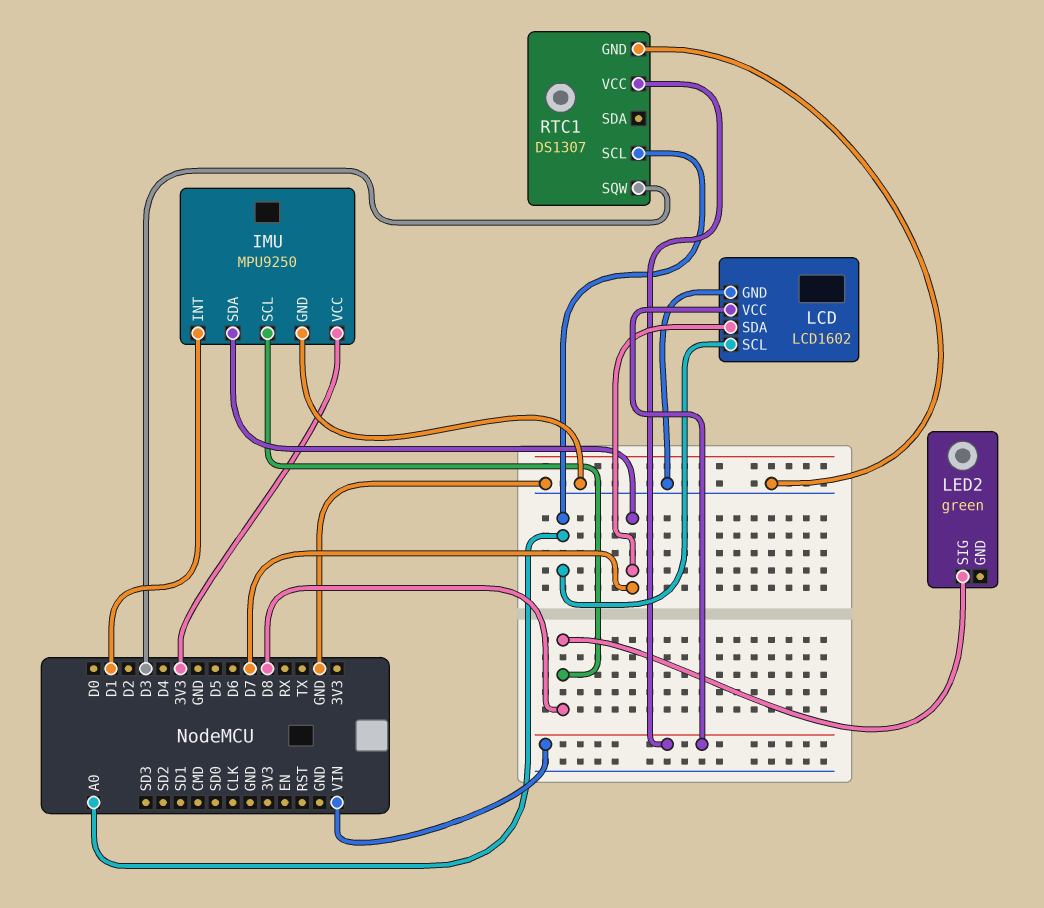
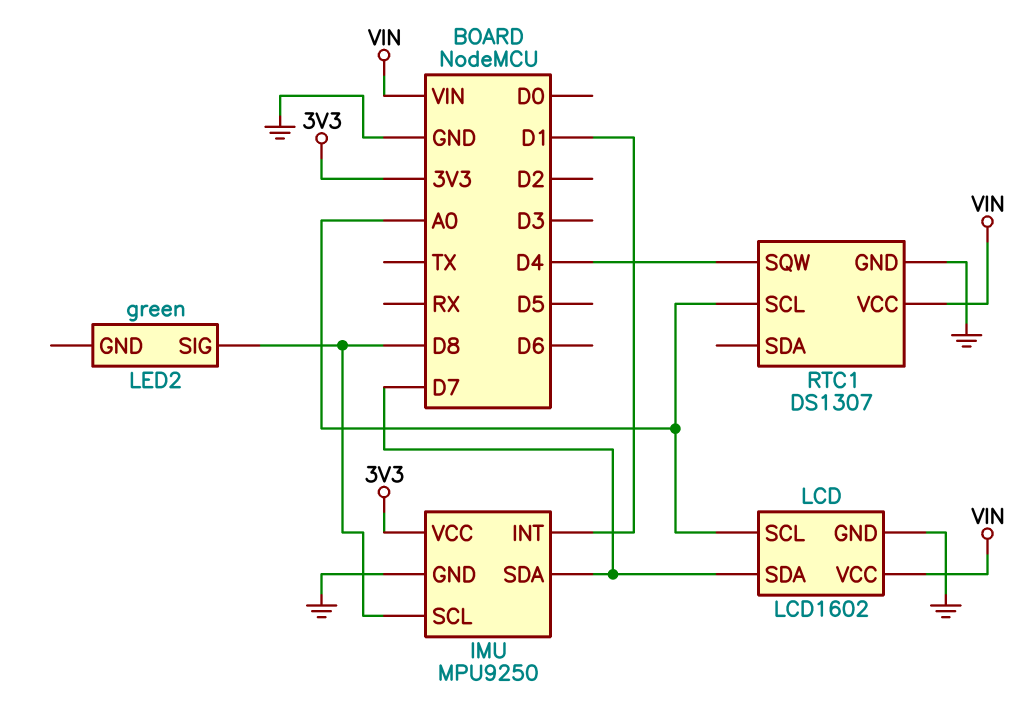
RTC1 pin SQW: D3 -> D4

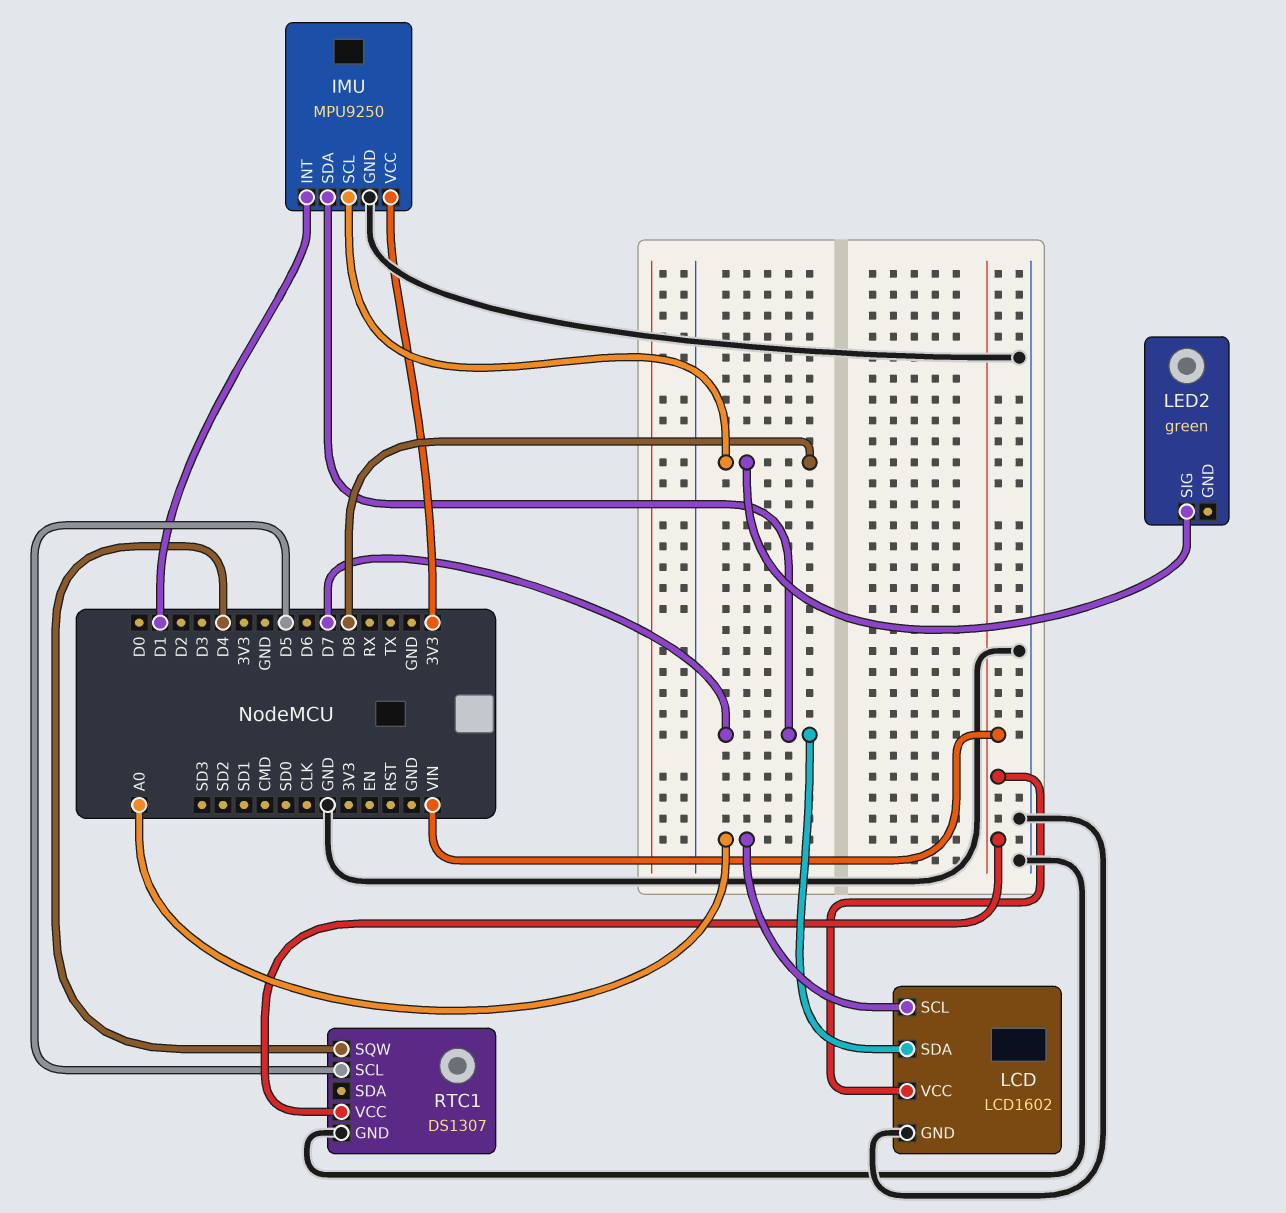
RTC1 pin SCL: A0 -> D5

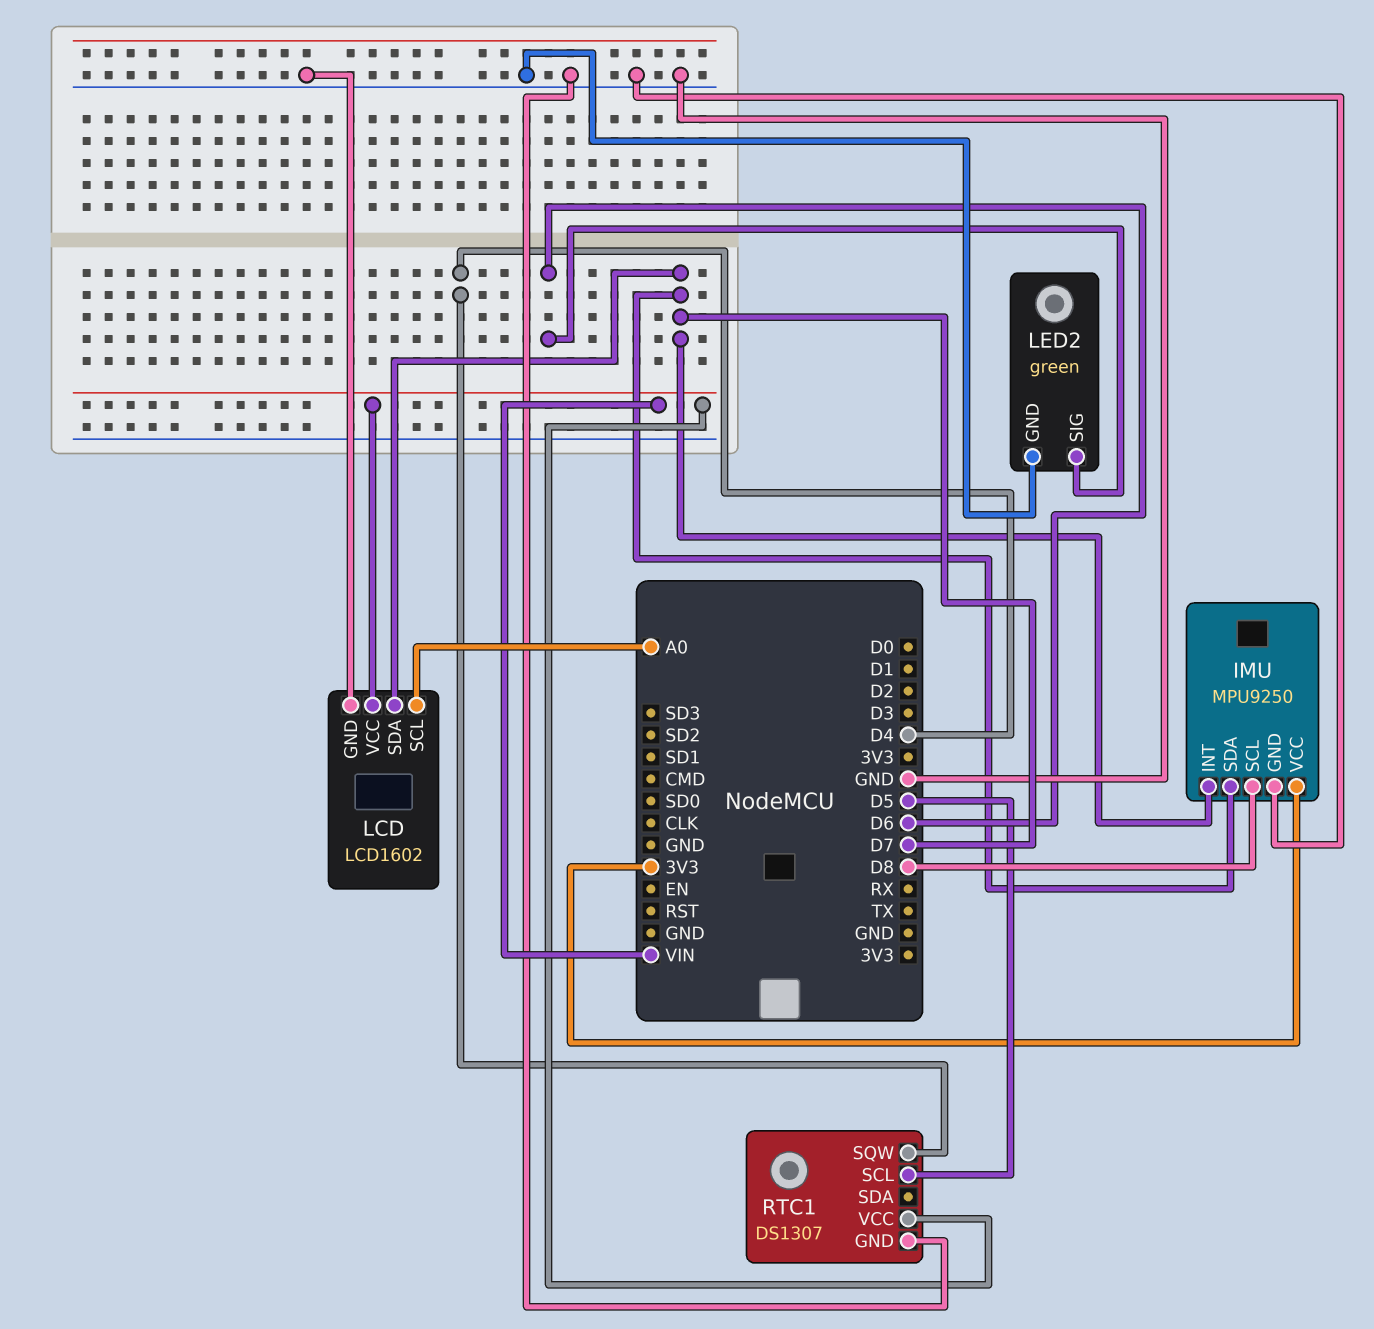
IMU pin INT: D1 -> D7
LED2 pin GND: none -> GND
LED2 pin SIG: D8 -> D6

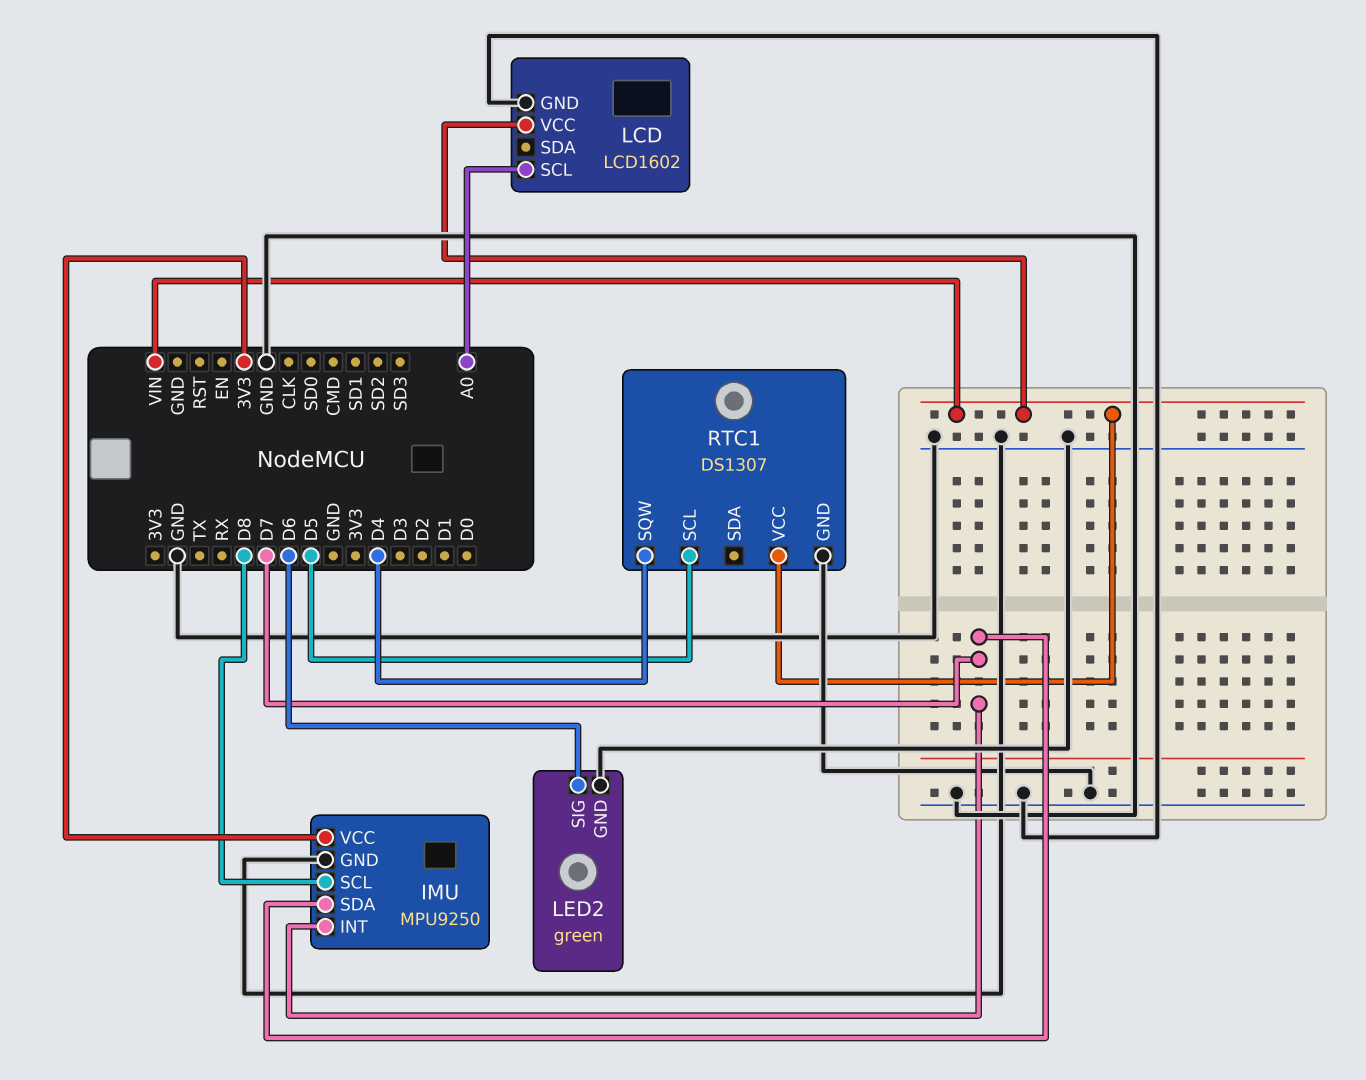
LCD pin SDA: D7 -> none

